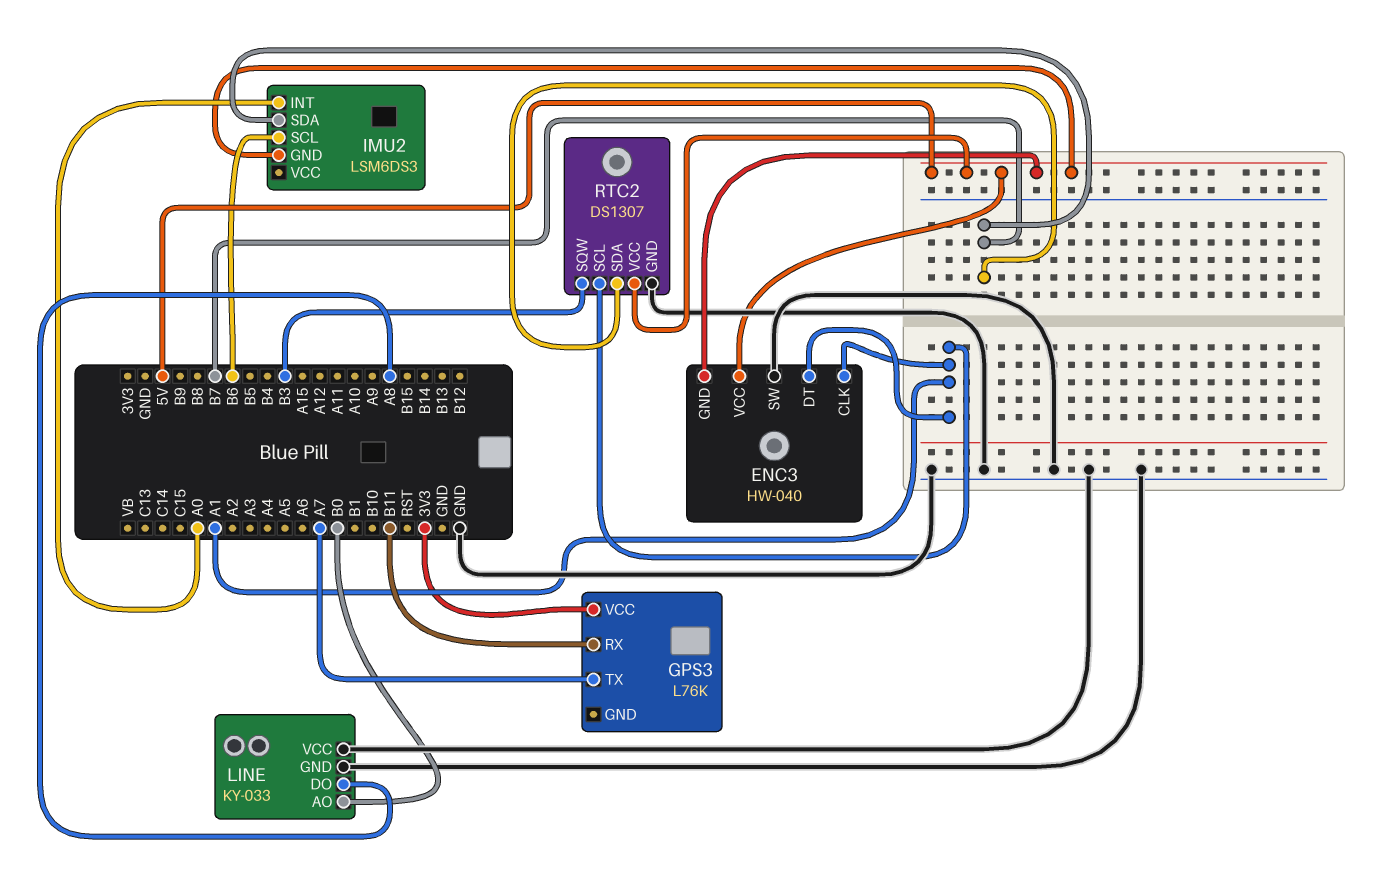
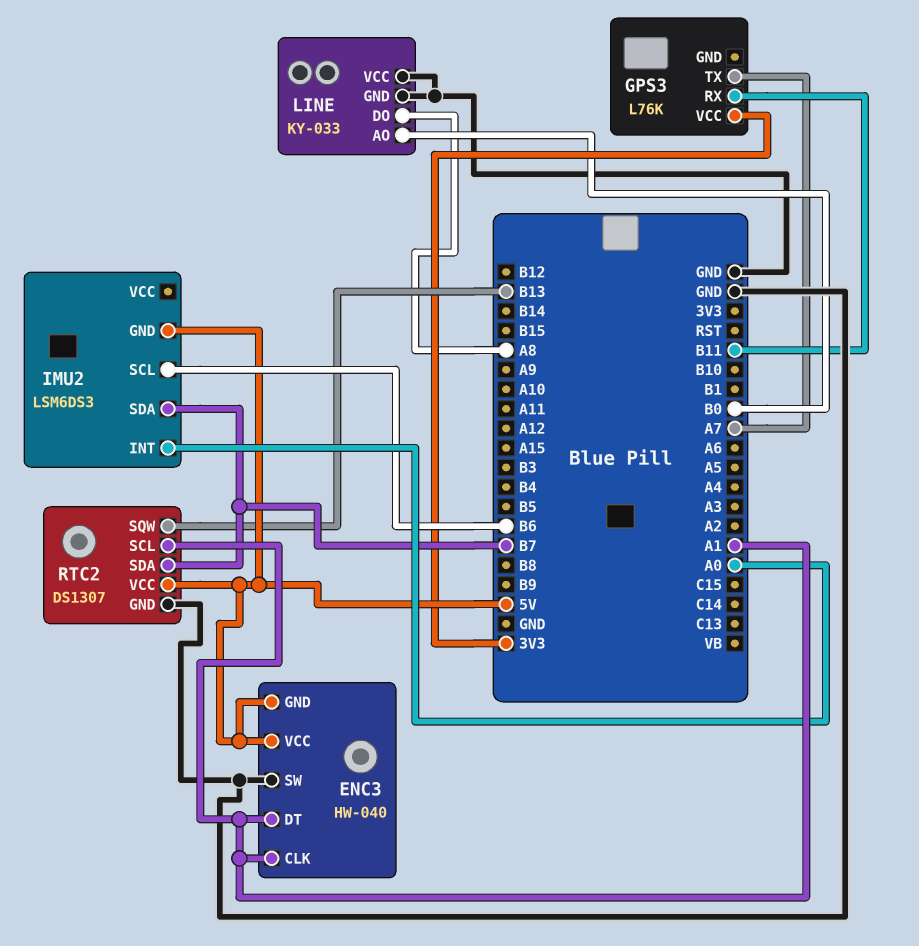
RTC2 pin SQW: B3 -> B13

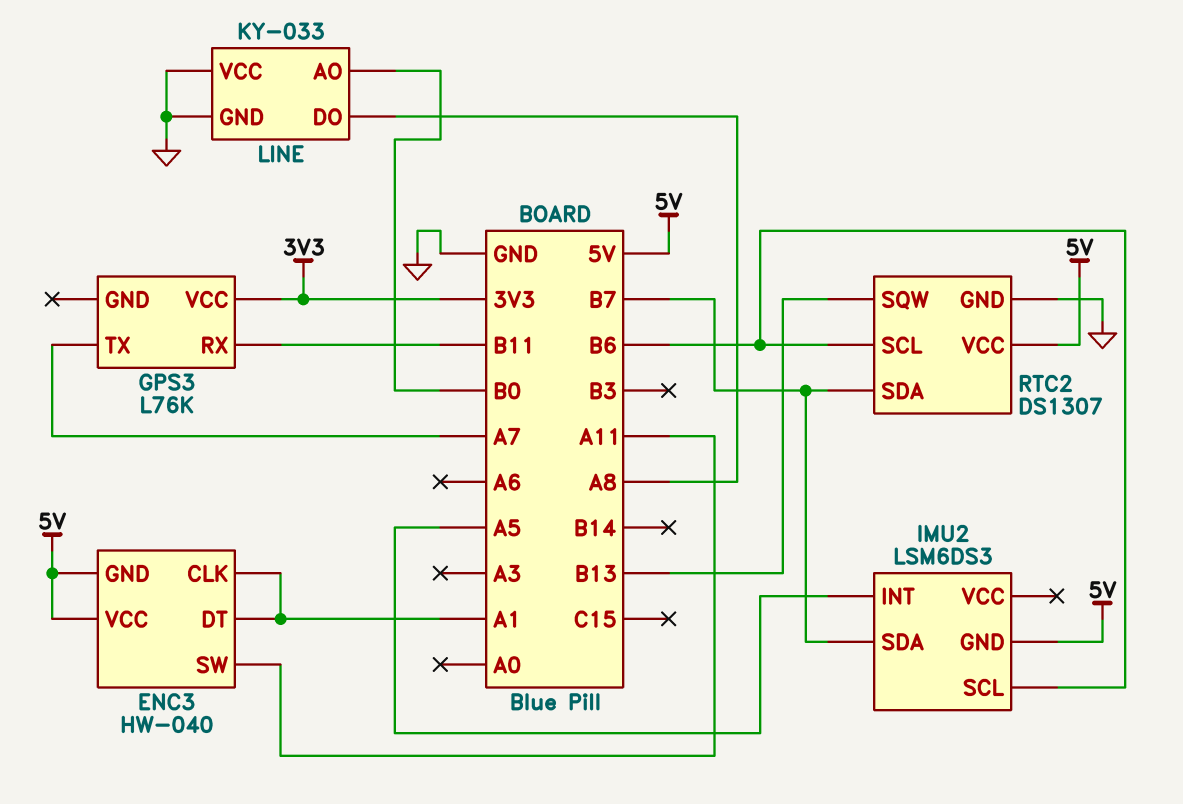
ENC3 pin SW: GND -> A11
IMU2 pin INT: A0 -> A5
RTC2 pin SCL: A1 -> B6

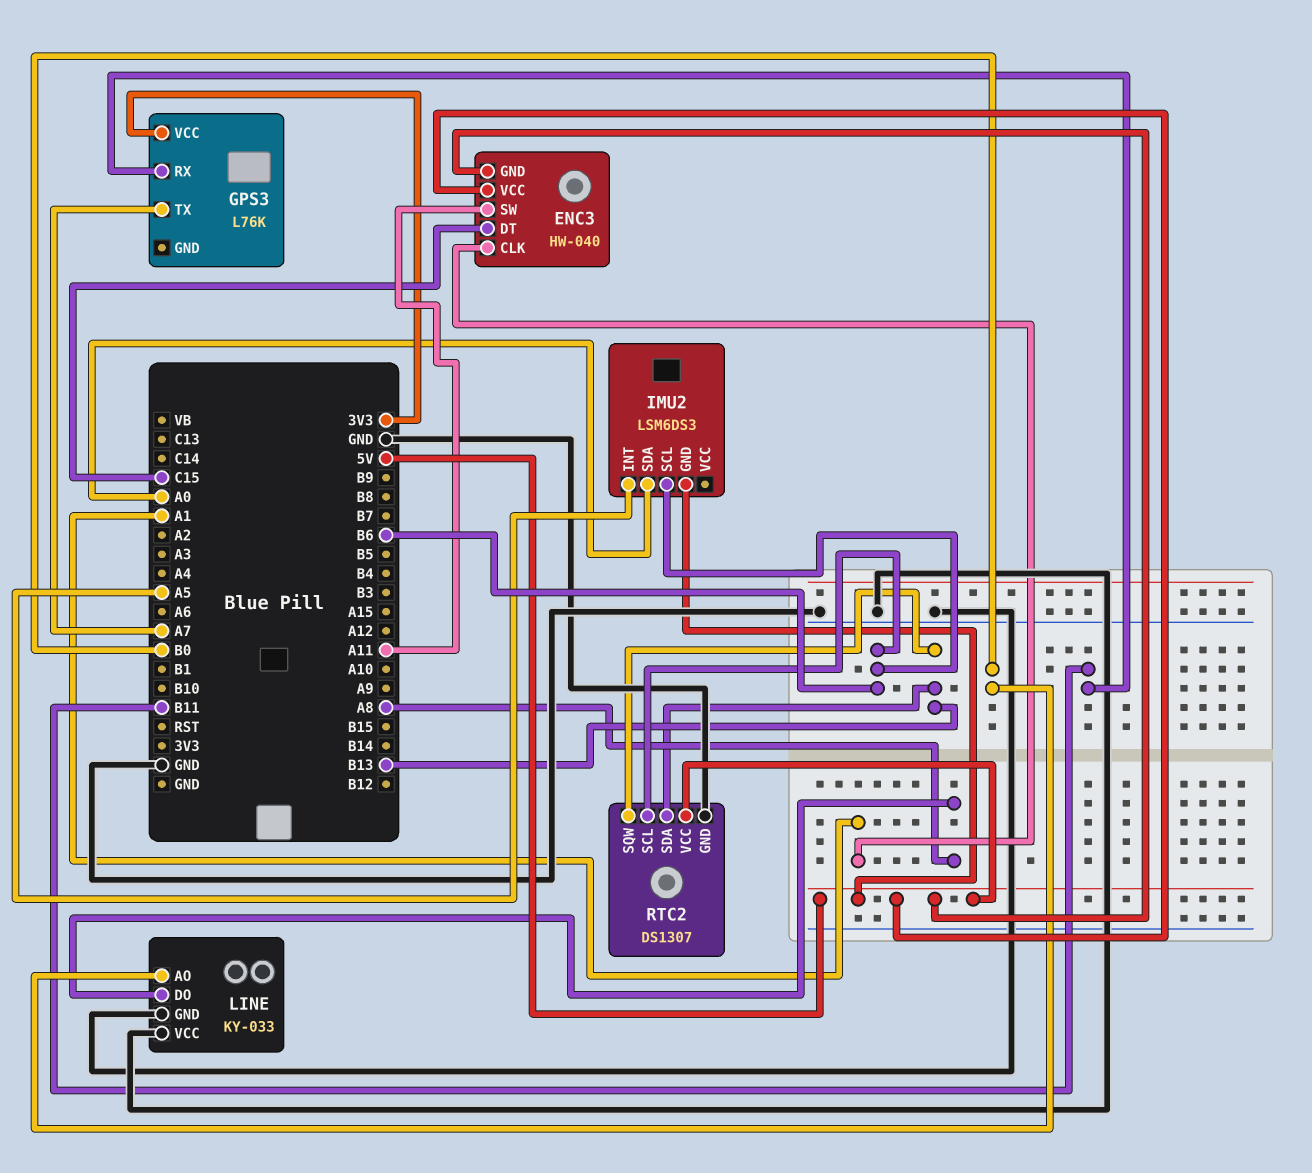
ENC3 pin DT: A1 -> C15
IMU2 pin SDA: B7 -> A0
RTC2 pin SDA: B7 -> B13

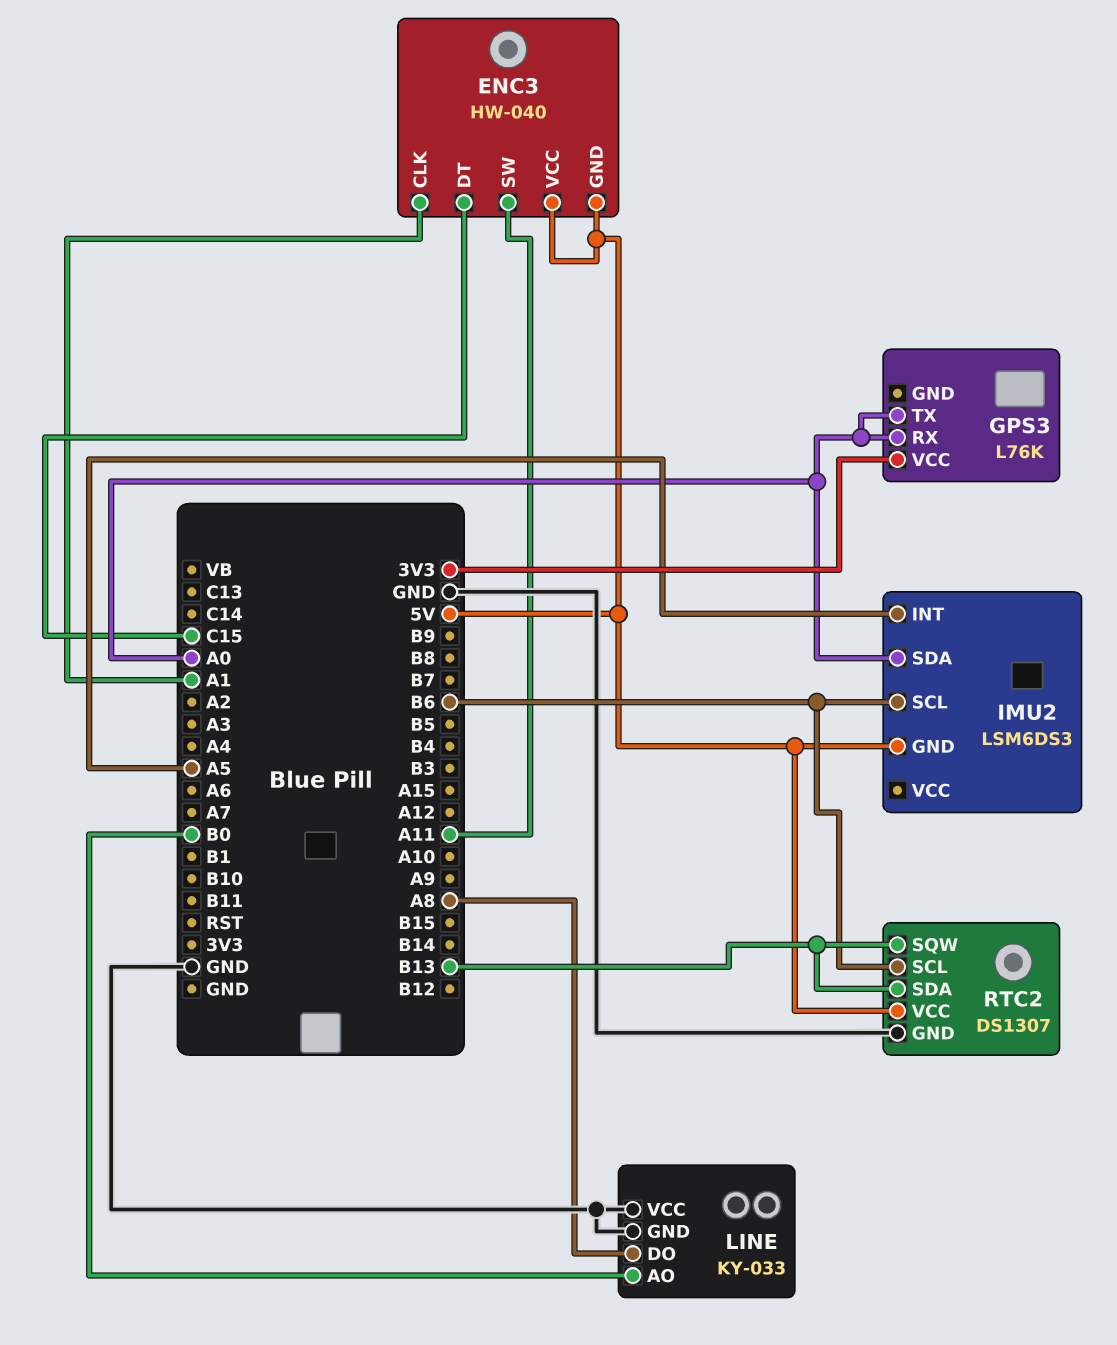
GPS3 pin RX: B11 -> A0
GPS3 pin TX: A7 -> A0

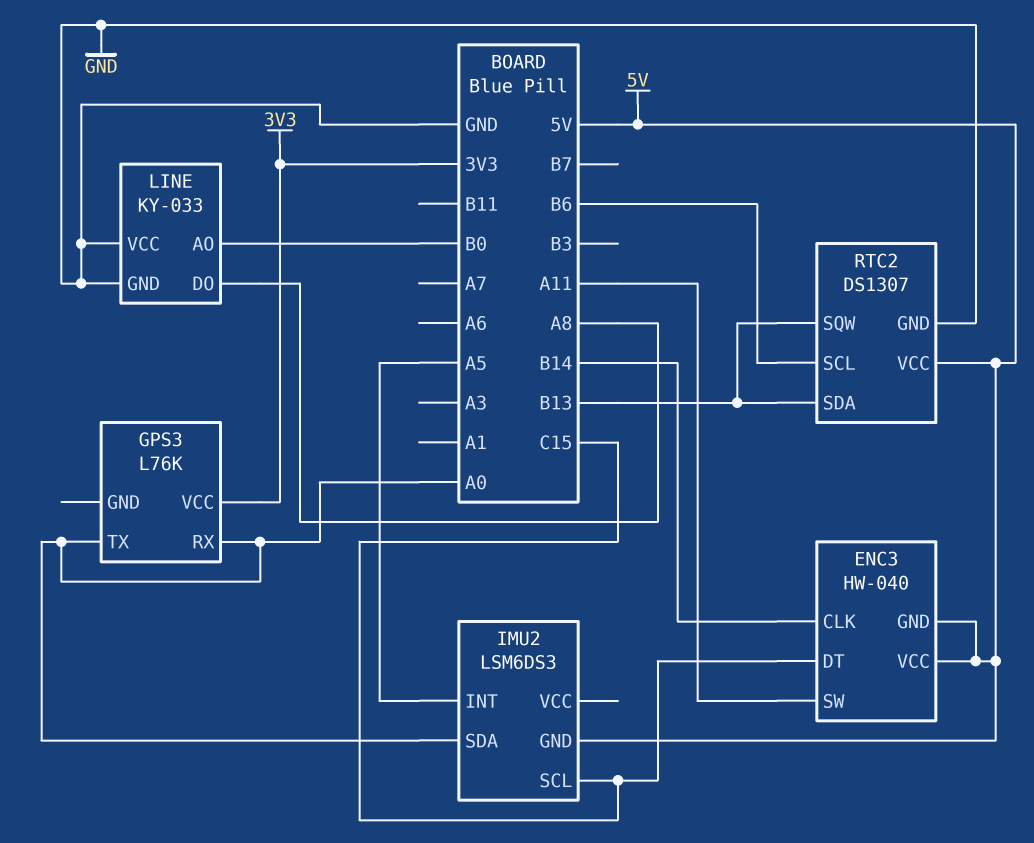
ENC3 pin CLK: A1 -> B14
IMU2 pin SCL: B6 -> C15

